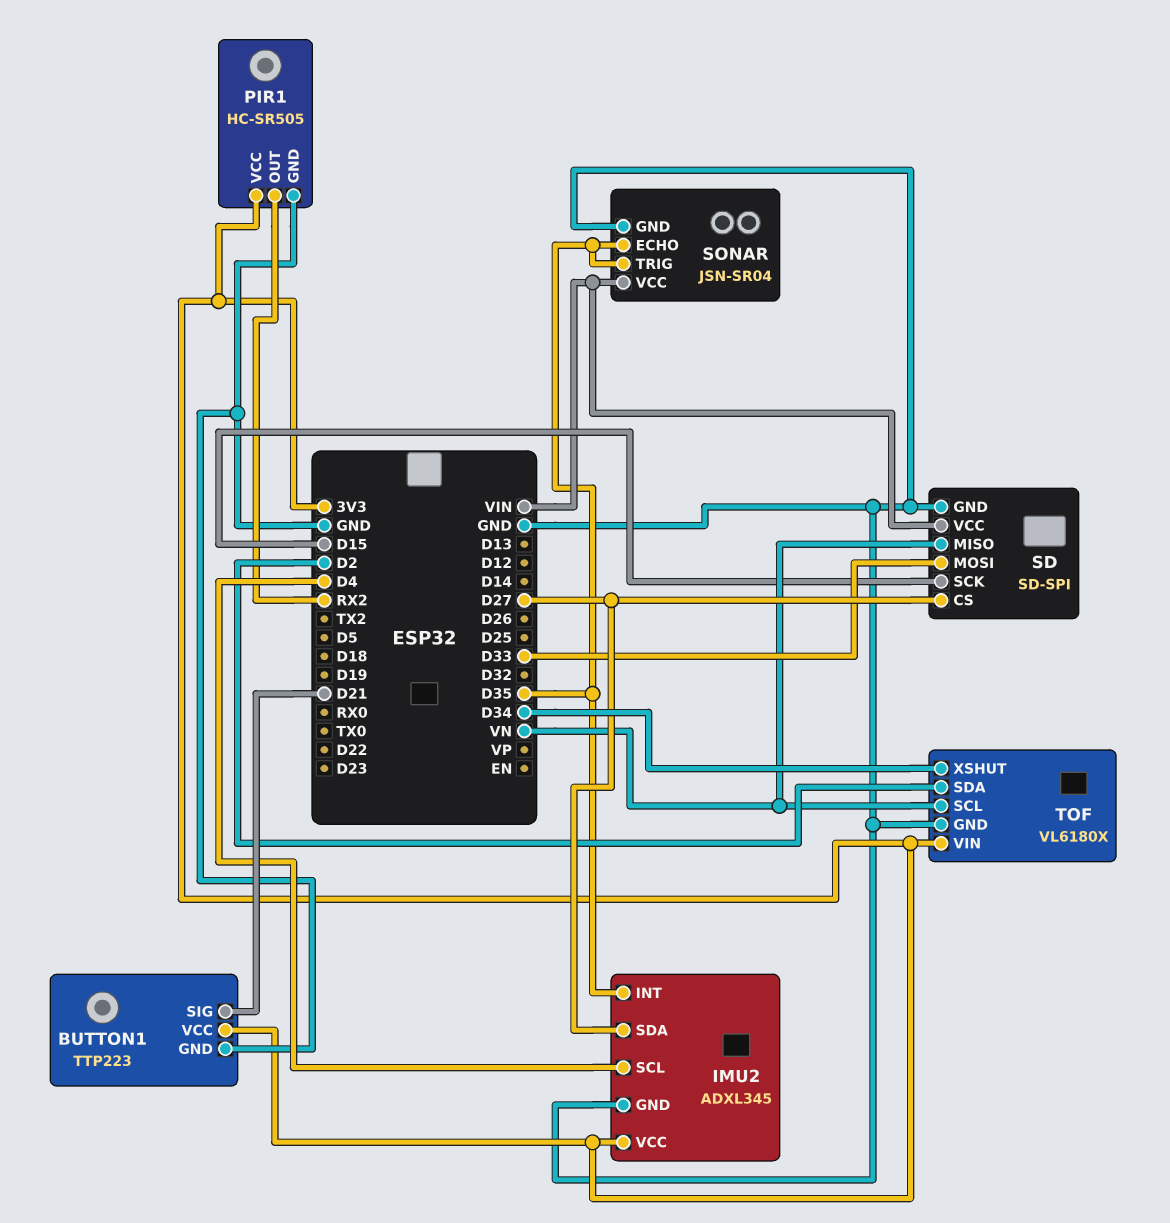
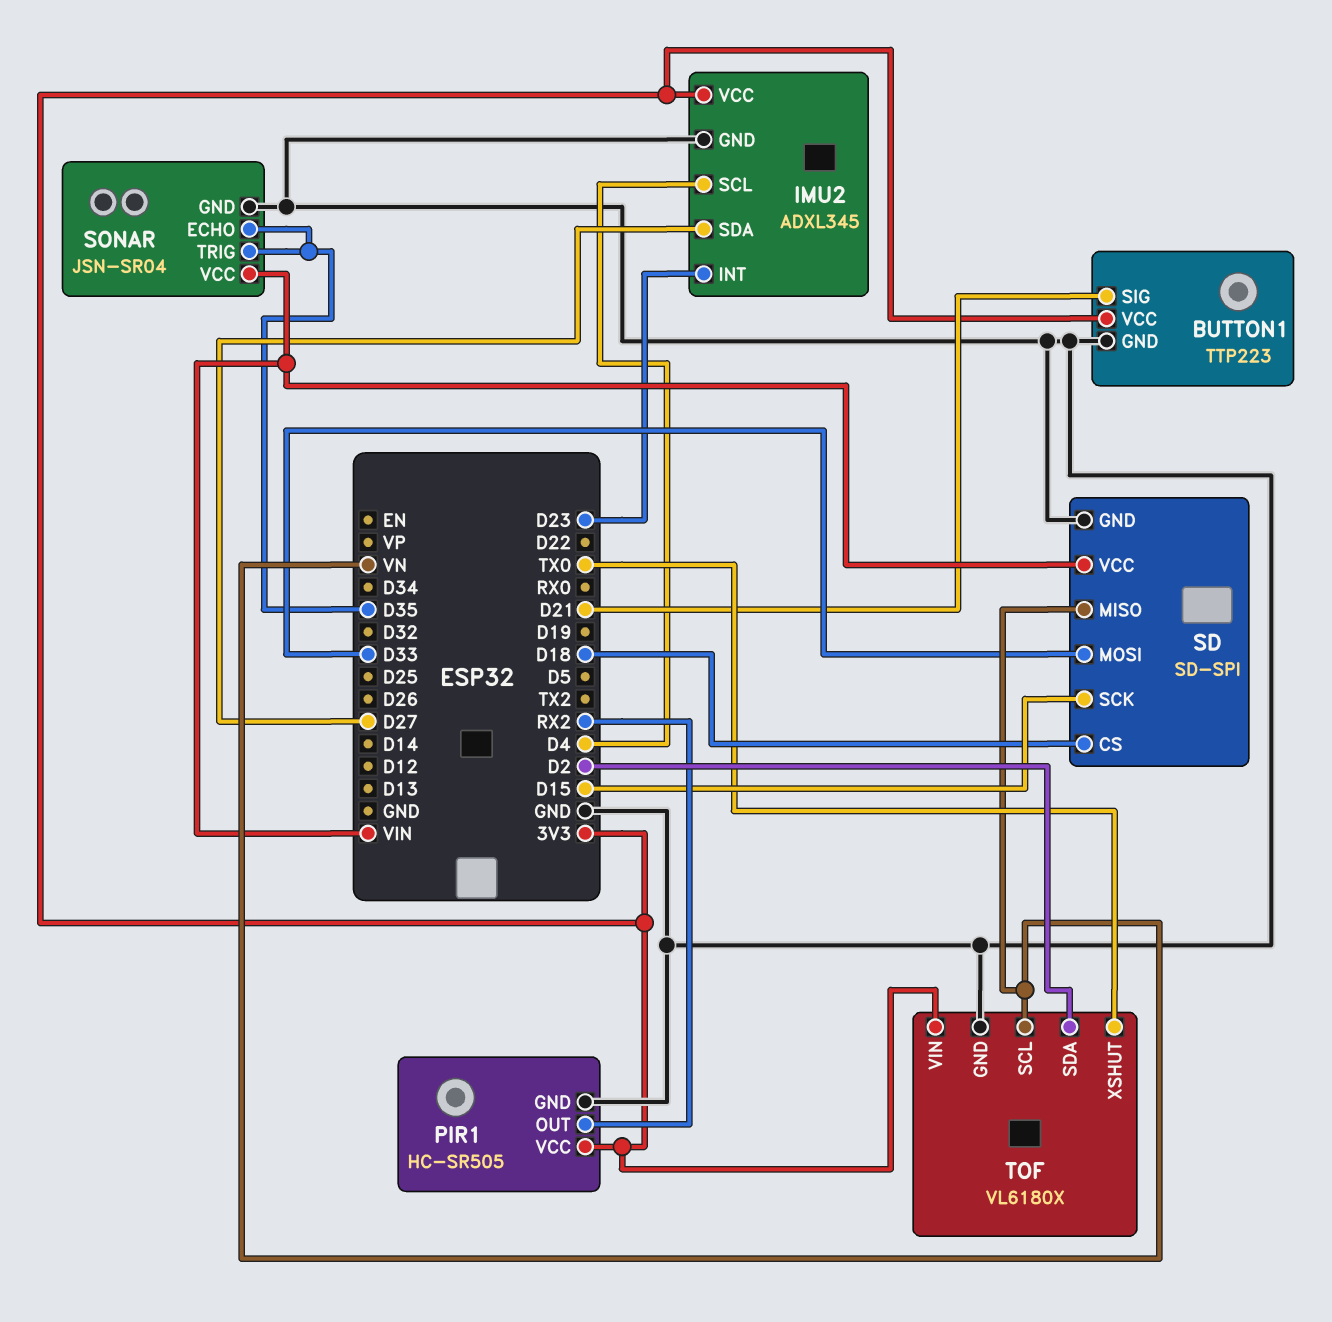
IMU2 pin INT: D35 -> D23
SD pin CS: D27 -> D18
TOF pin XSHUT: D34 -> TX0

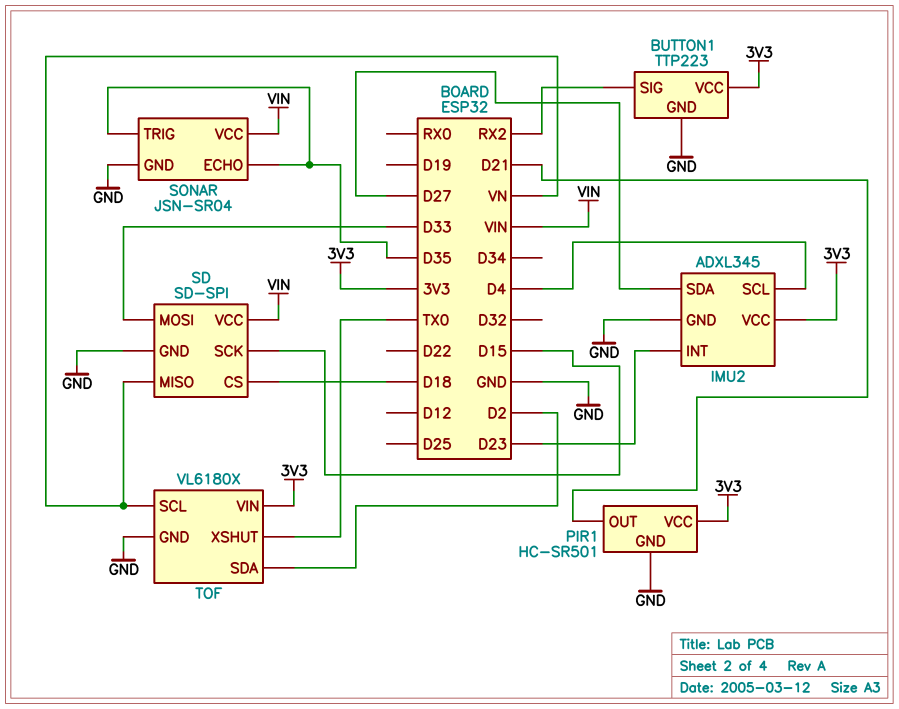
BUTTON1 pin SIG: D21 -> RX2
PIR1: HC-SR505 -> HC-SR501
PIR1 pin OUT: RX2 -> D21

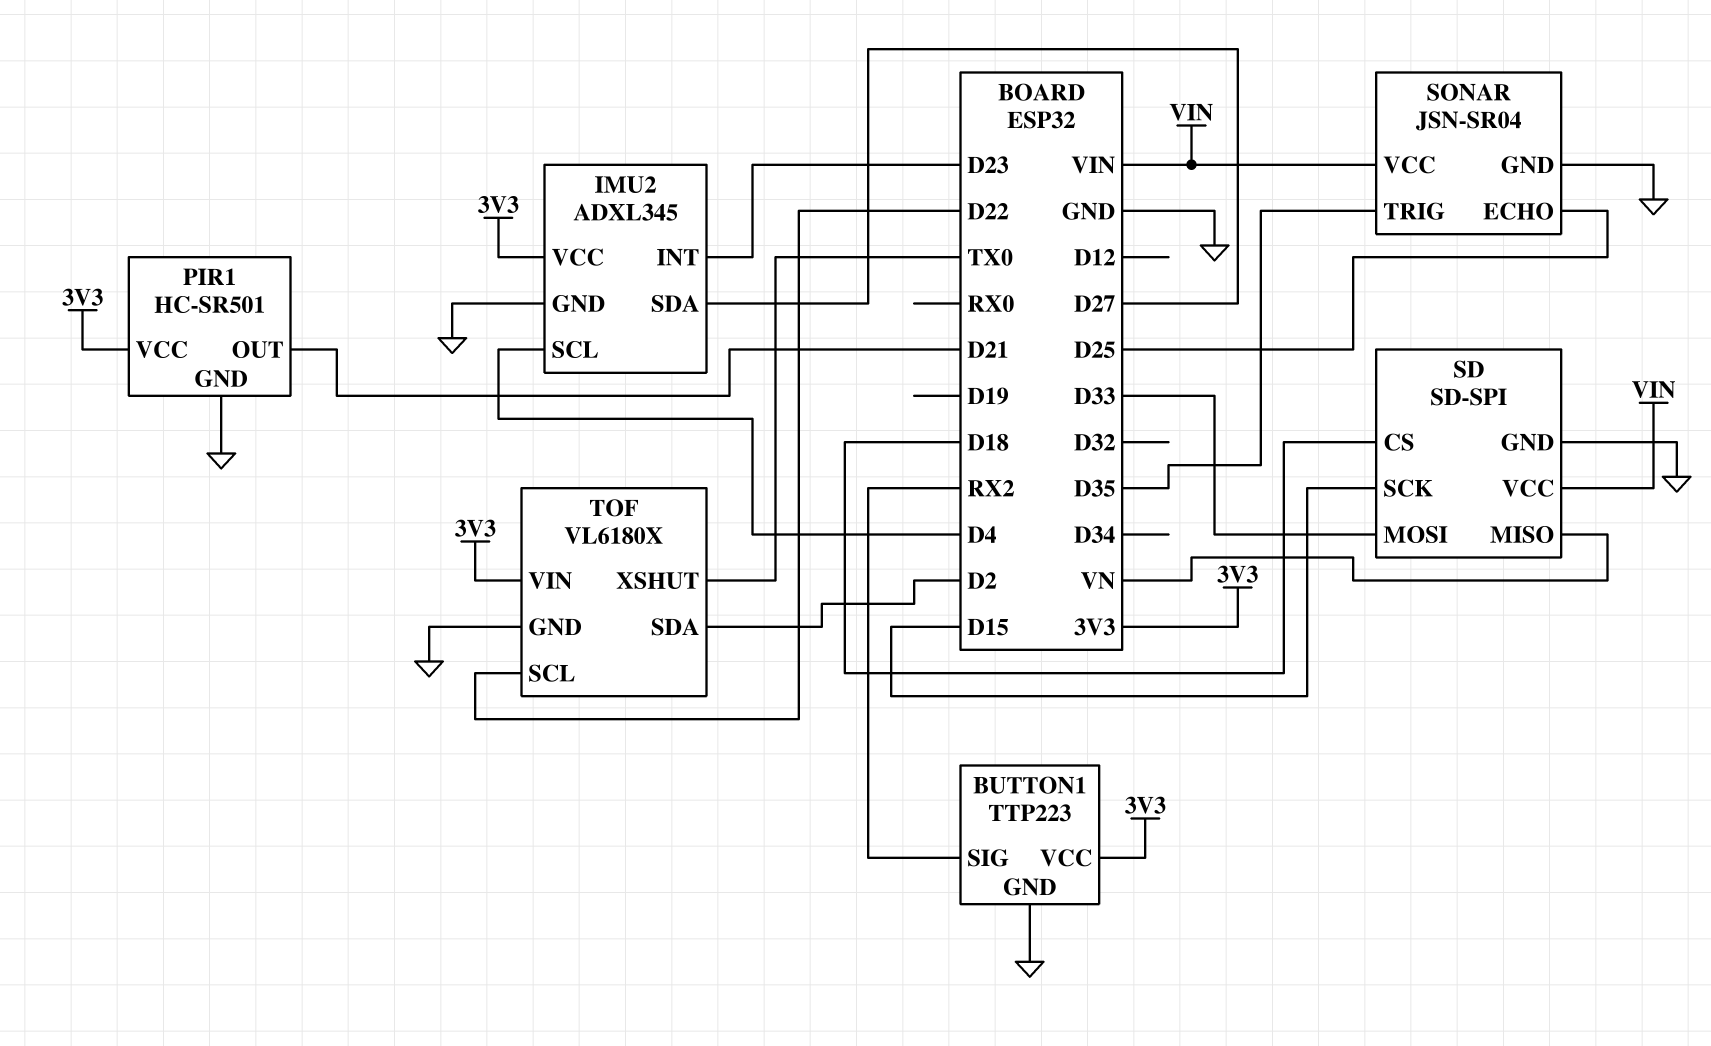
SONAR pin ECHO: D35 -> D25
TOF pin SCL: VN -> D22

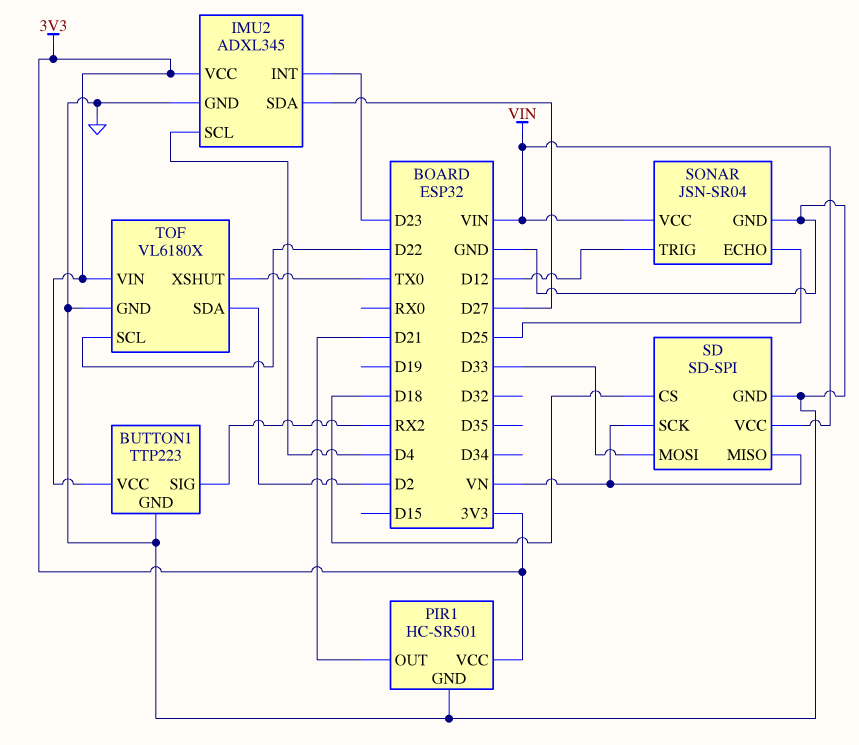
SD pin SCK: D15 -> VN
SONAR pin TRIG: D35 -> D12

